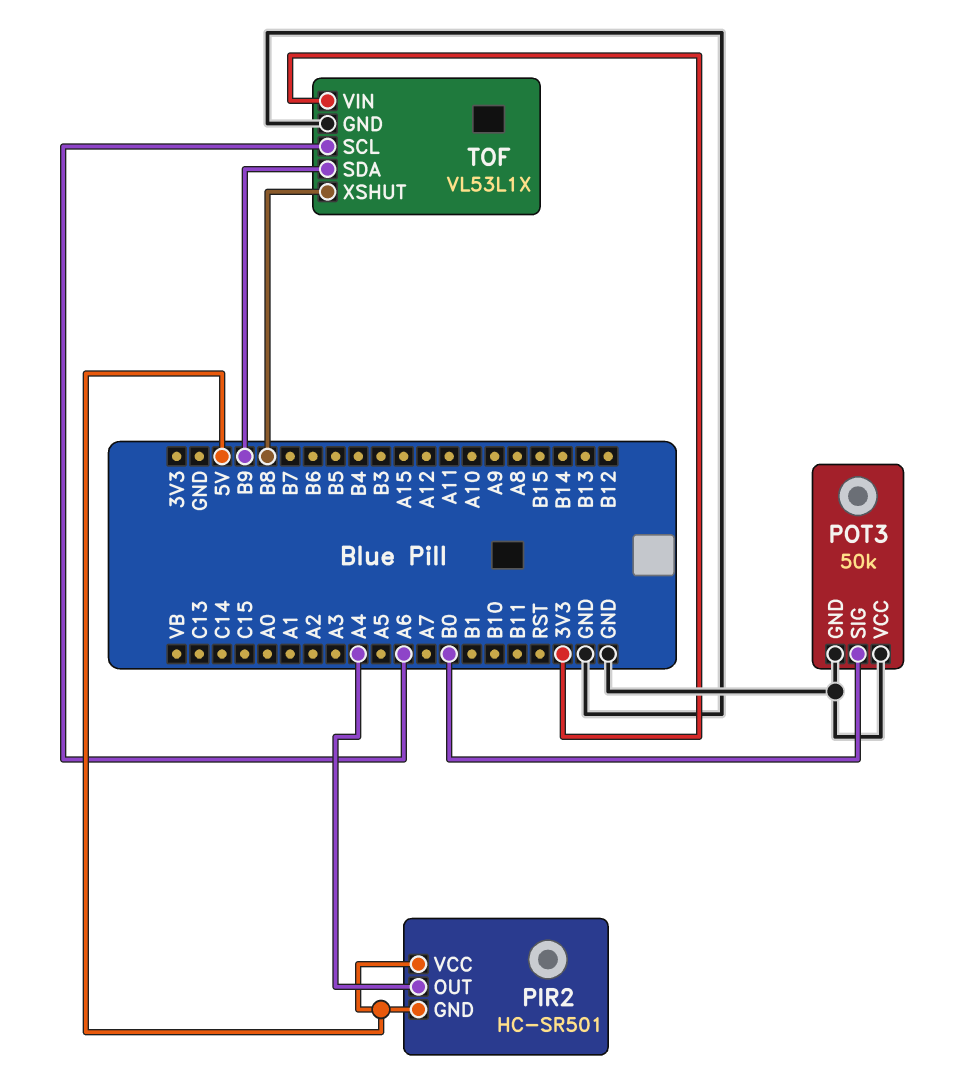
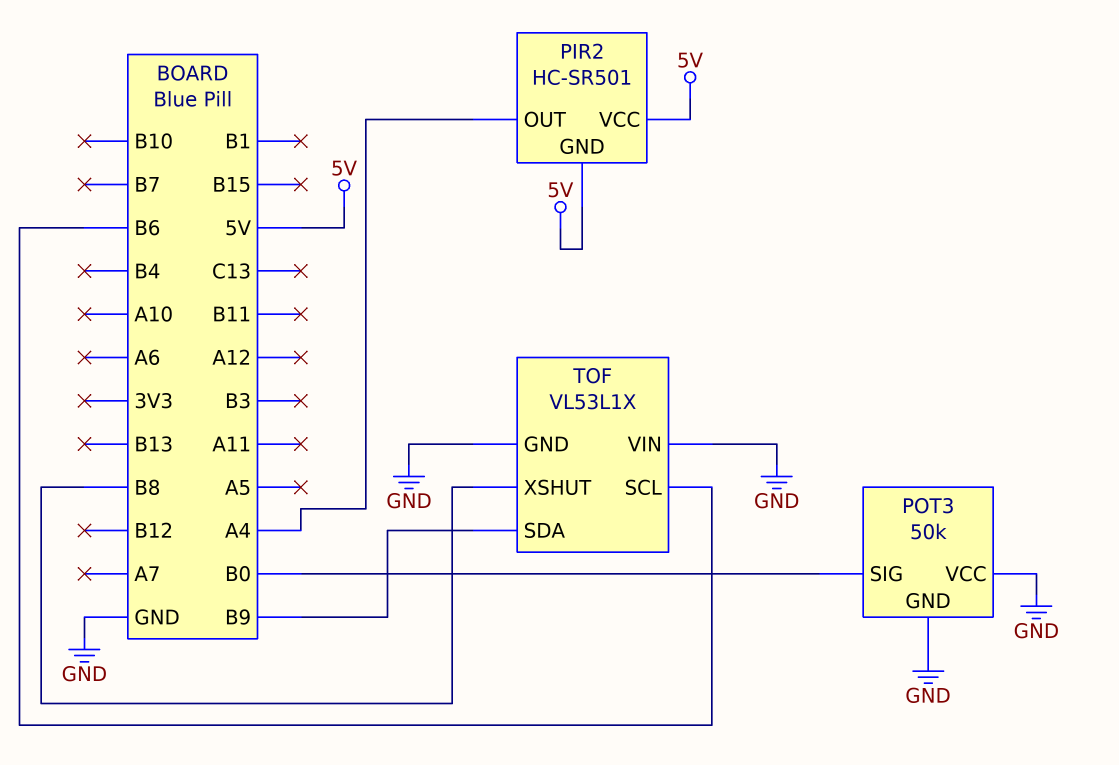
TOF pin SCL: A6 -> B6
TOF pin VIN: 3V3 -> GND

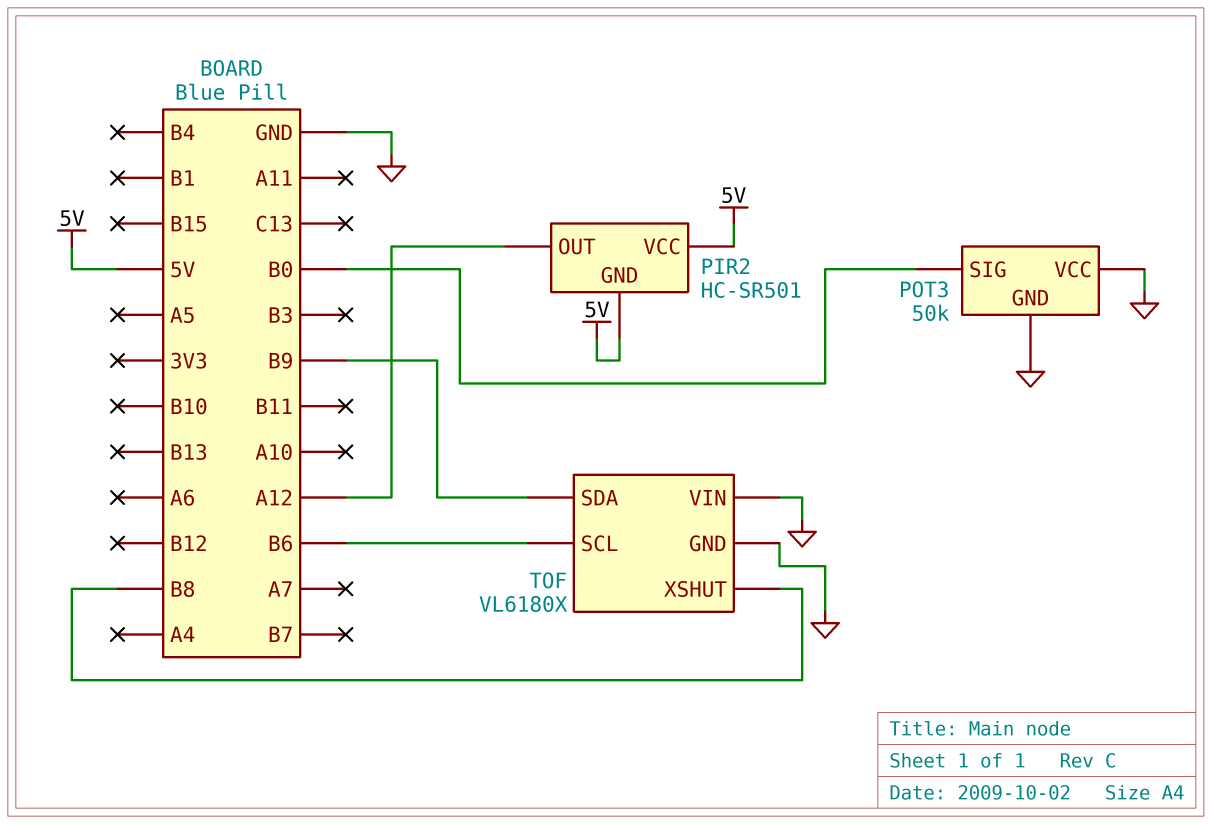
PIR2 pin OUT: A4 -> A12
TOF: VL53L1X -> VL6180X

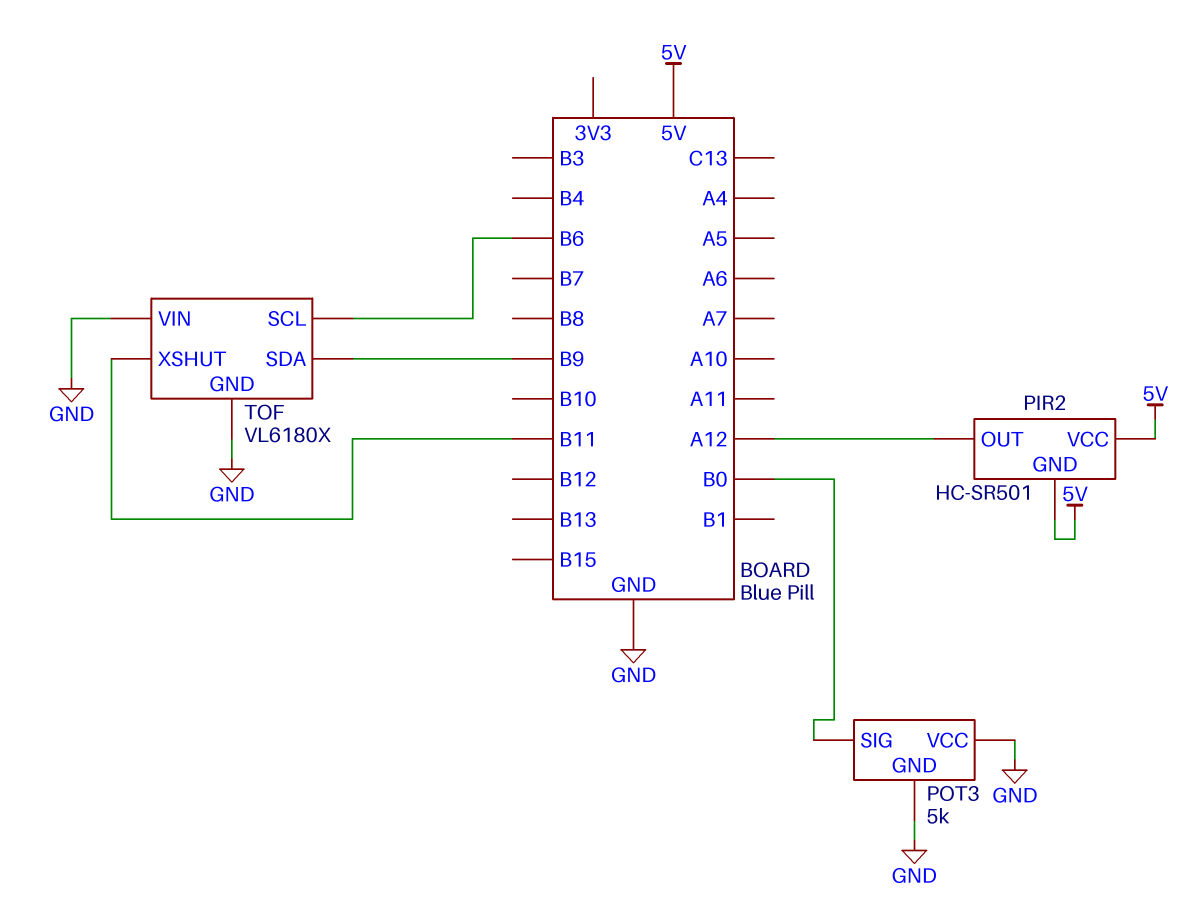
POT3: 50k -> 5k
TOF pin XSHUT: B8 -> B11

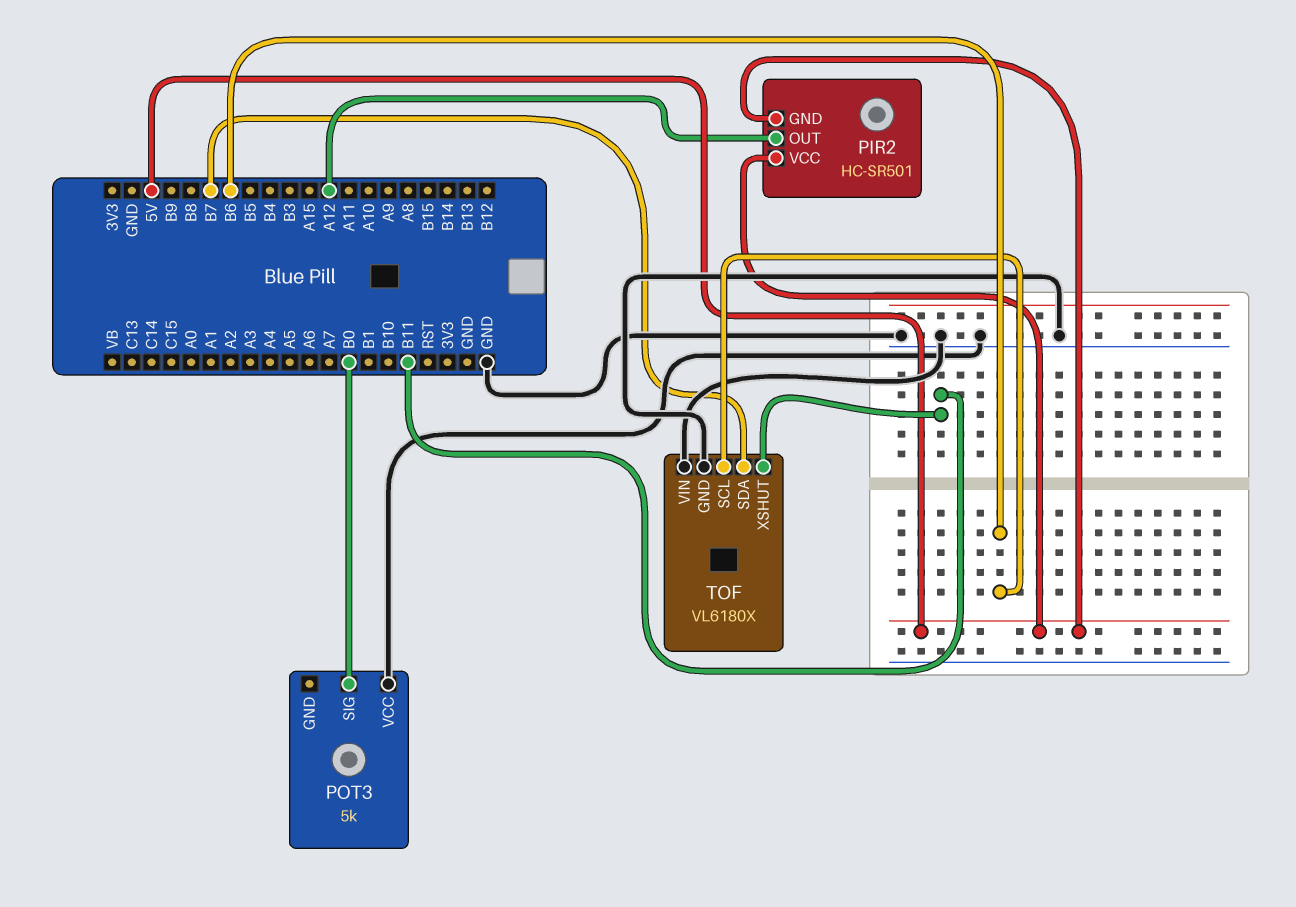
POT3 pin GND: GND -> none
TOF pin SDA: B9 -> B7

